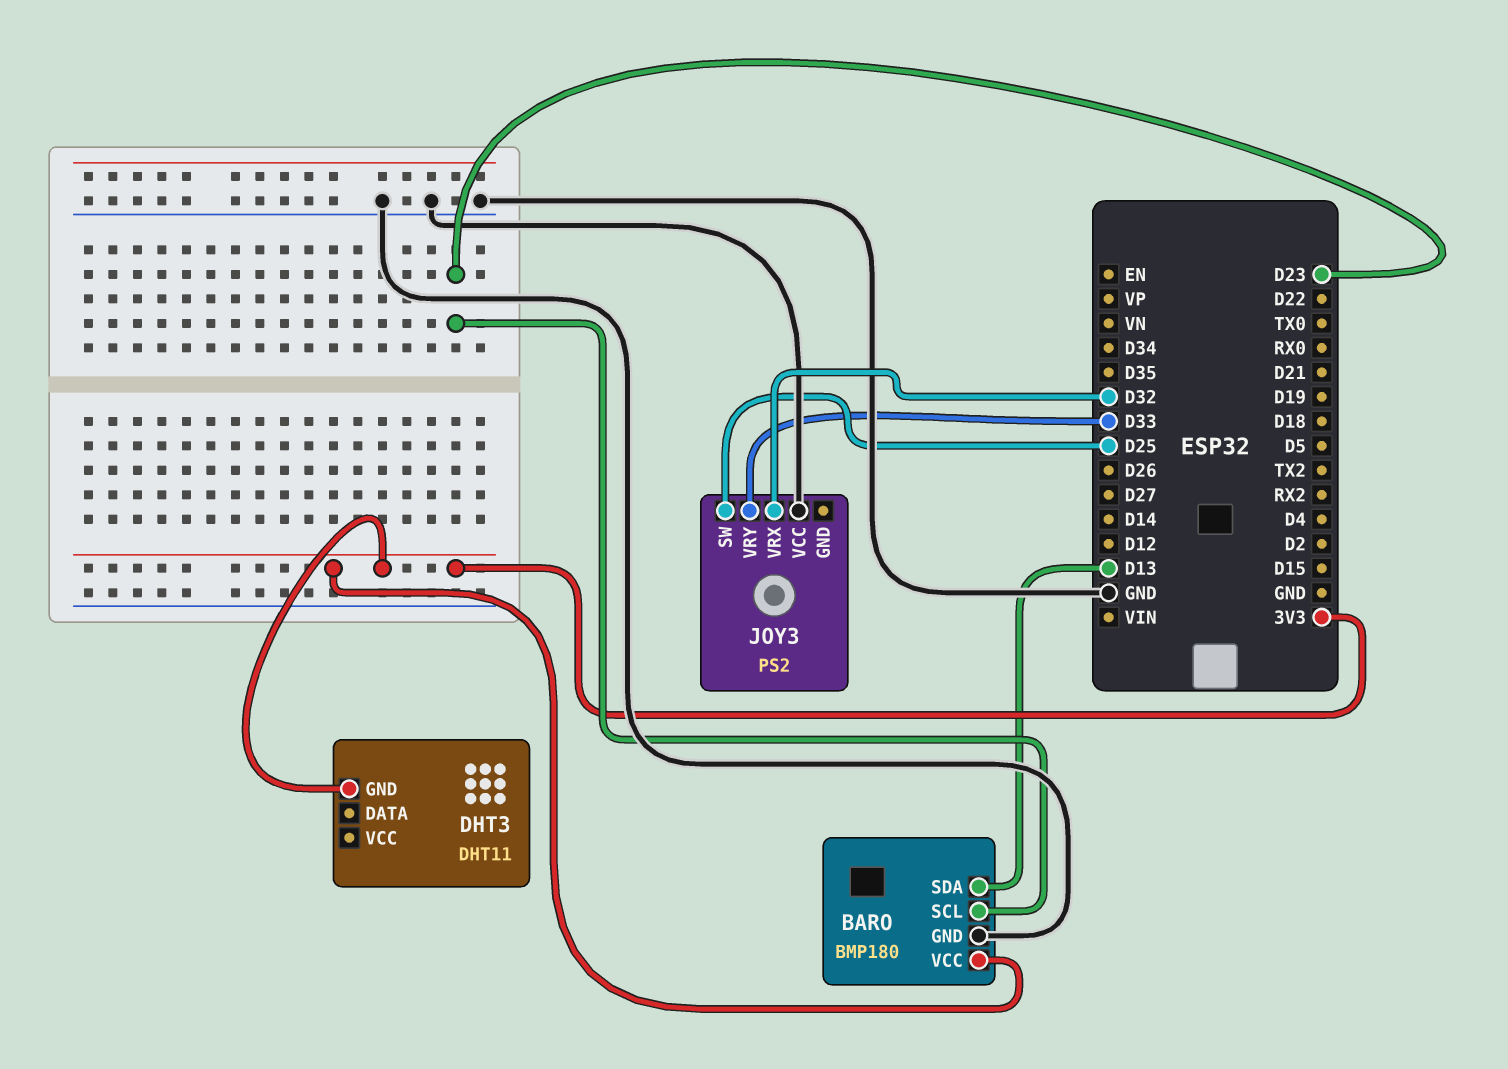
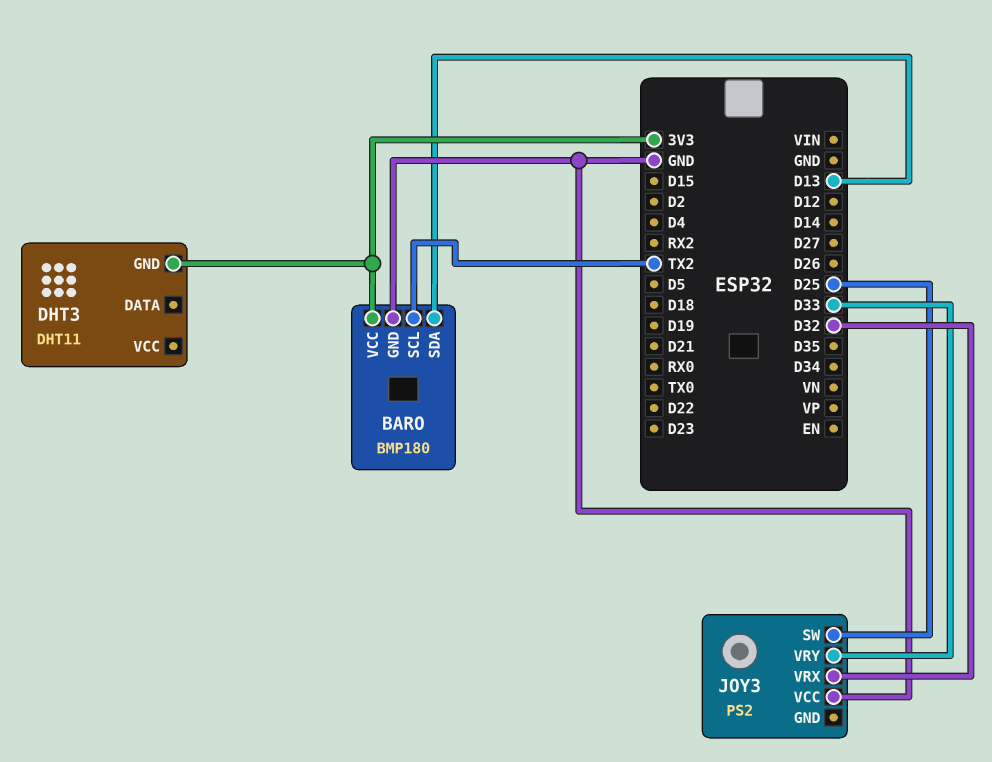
BARO pin SCL: D23 -> TX2

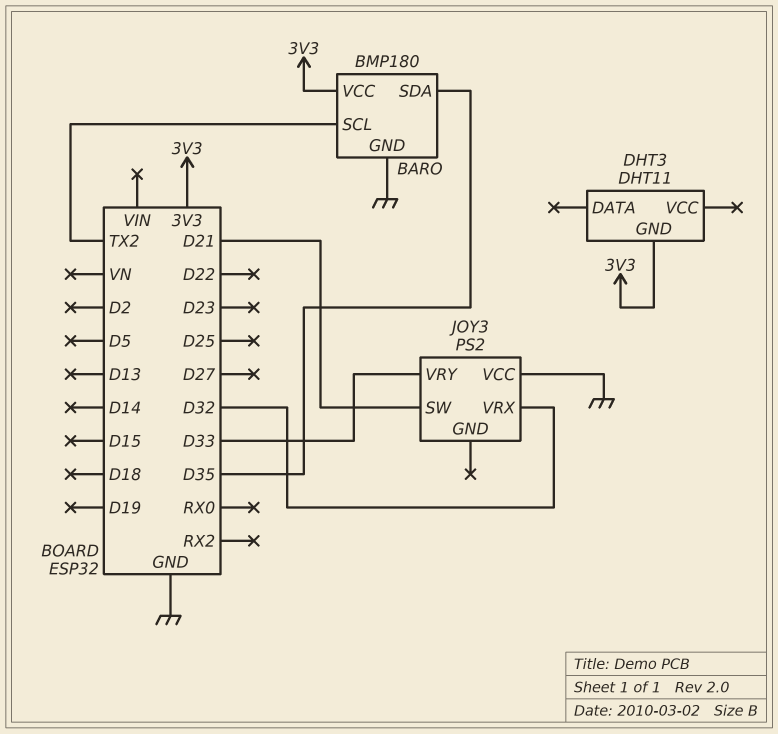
BARO pin SDA: D13 -> D35
JOY3 pin SW: D25 -> D21

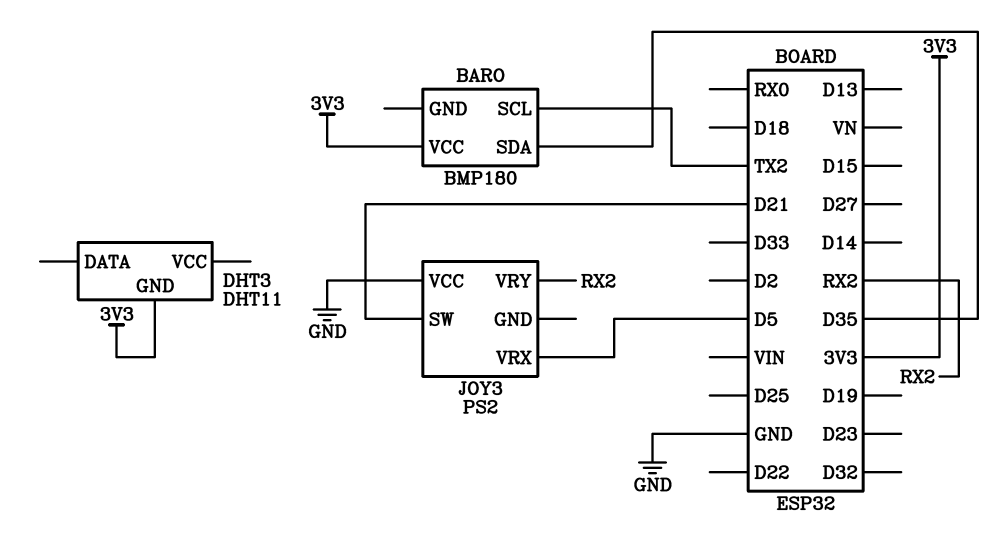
BARO pin GND: GND -> none
JOY3 pin VRX: D32 -> D5
JOY3 pin VRY: D33 -> RX2

